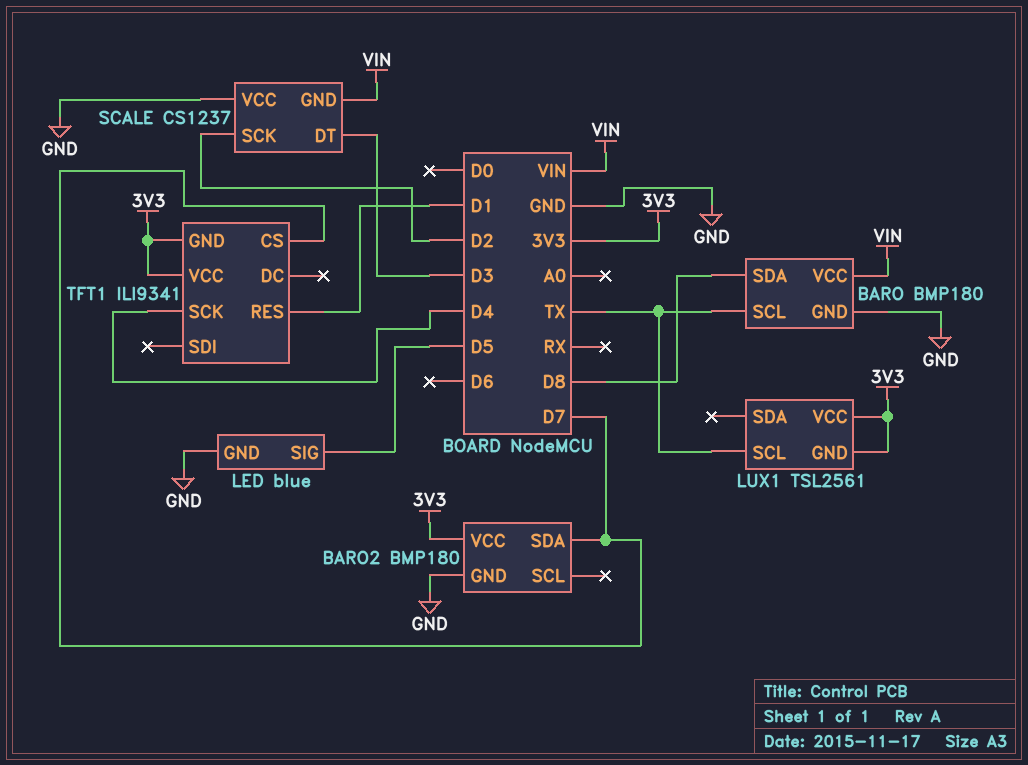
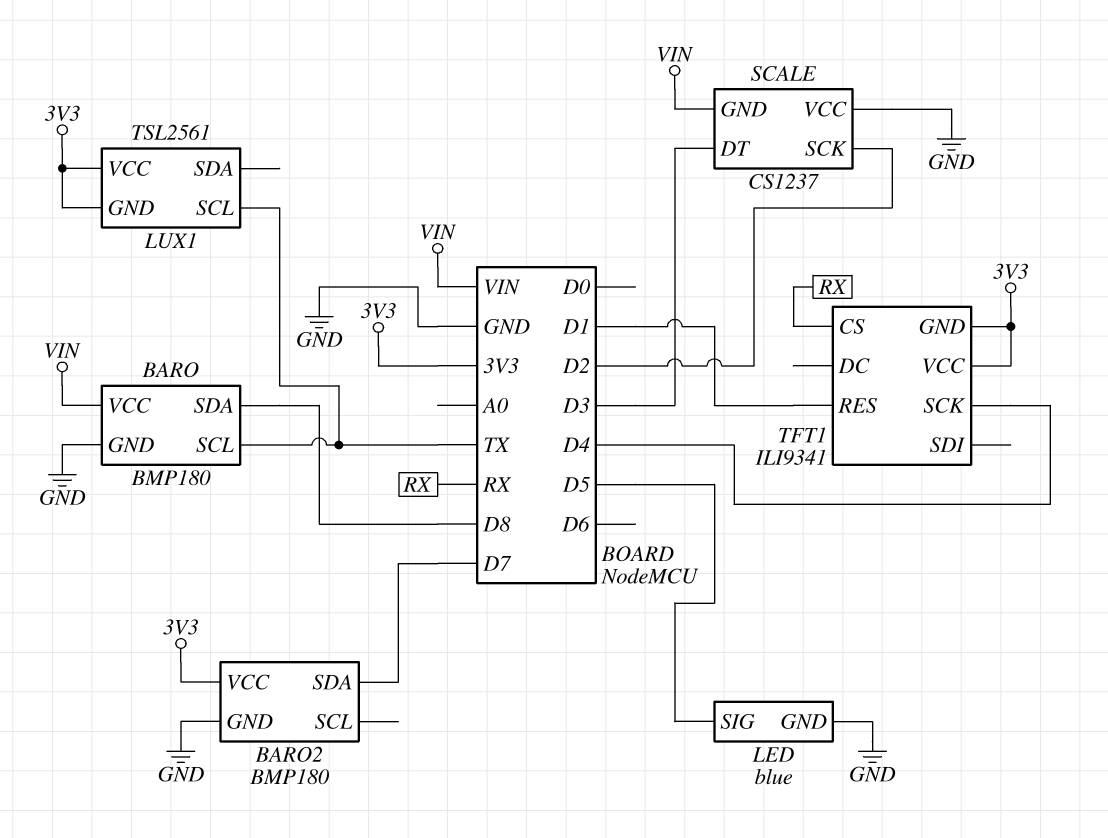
TFT1 pin CS: D7 -> RX

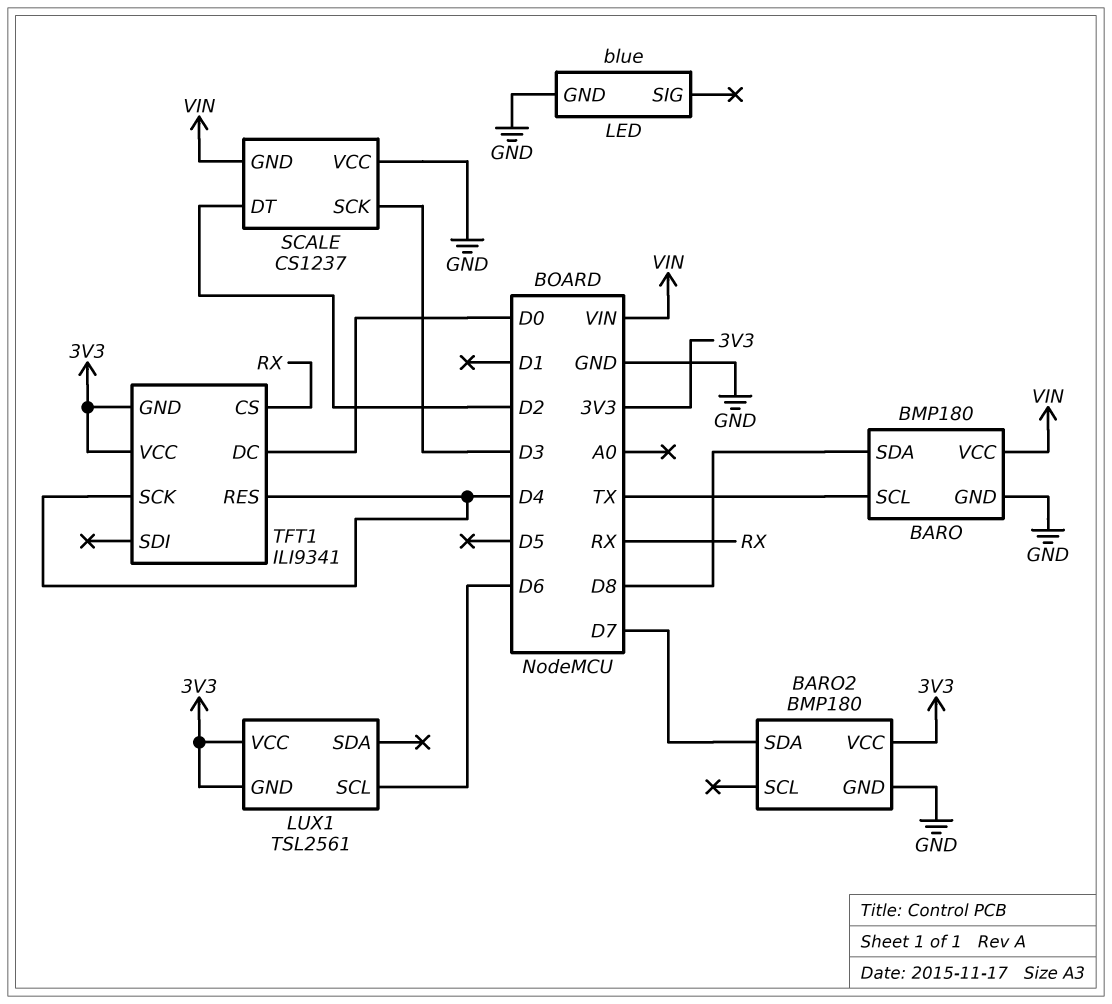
LED pin SIG: D5 -> none
LUX1 pin SCL: TX -> D6
SCALE pin DT: D3 -> D2
SCALE pin SCK: D2 -> D3
TFT1 pin DC: none -> D0
TFT1 pin RES: D1 -> D4

